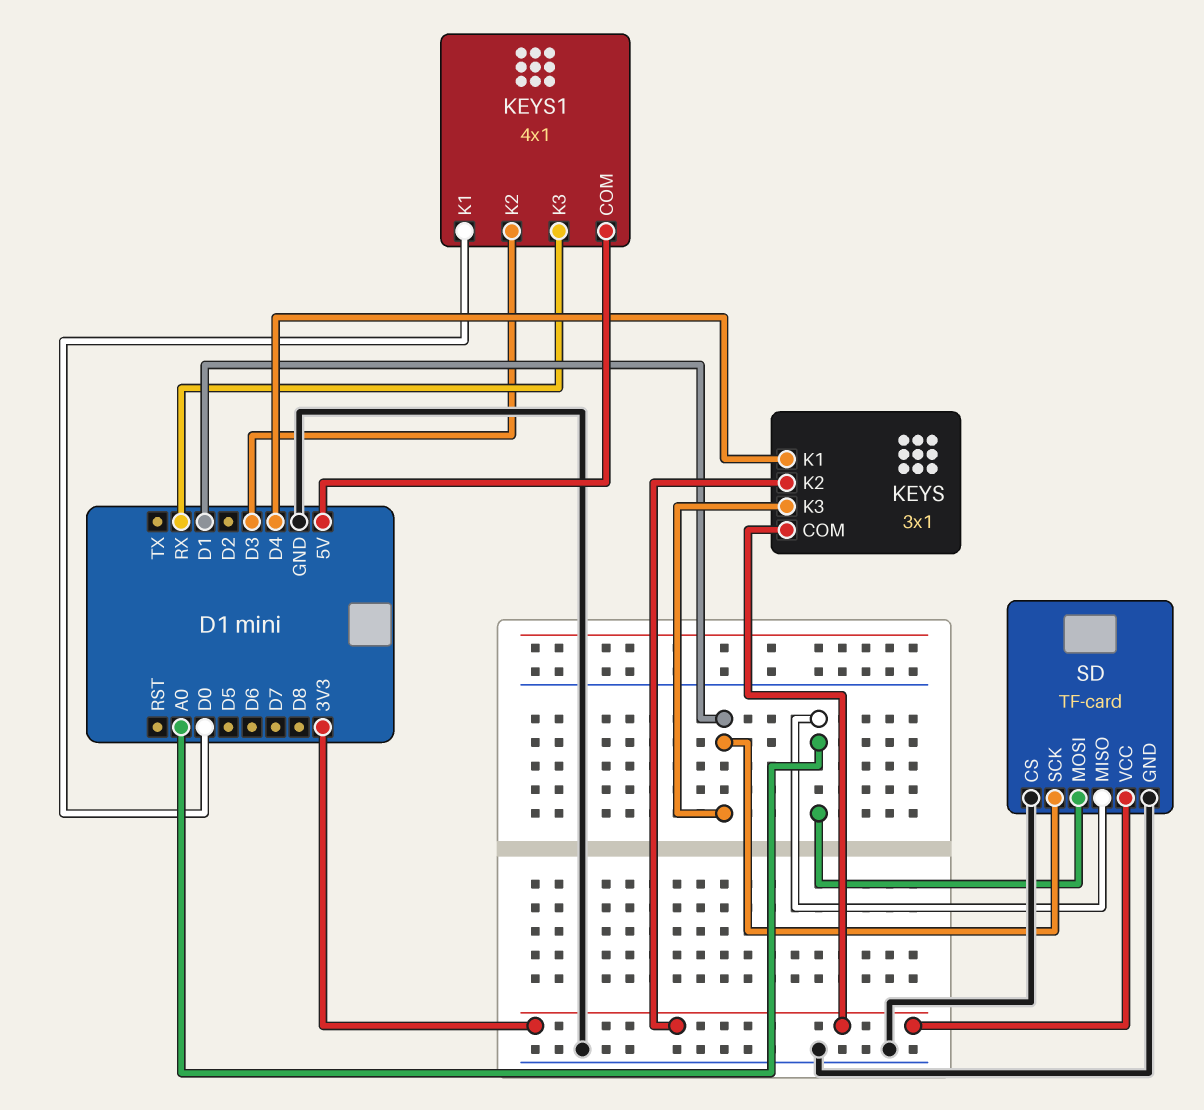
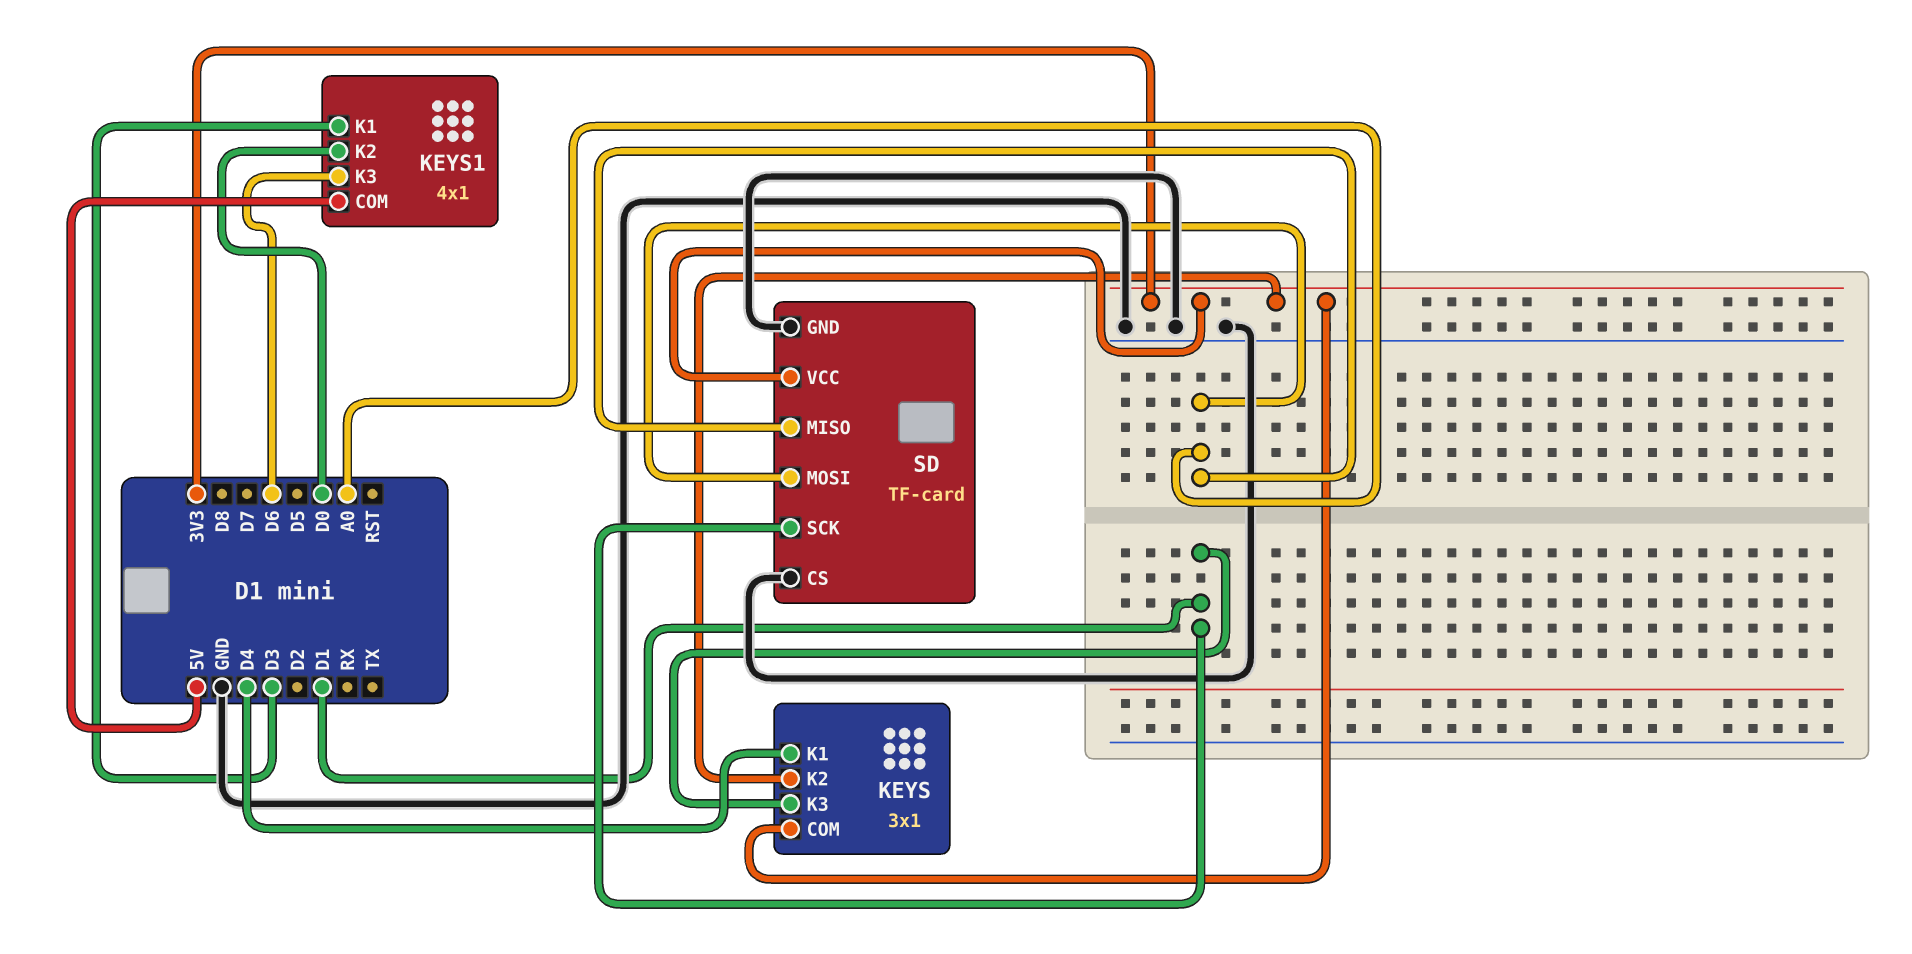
KEYS1 pin K1: D0 -> D3
KEYS1 pin K2: D3 -> D0
KEYS1 pin K3: RX -> D6

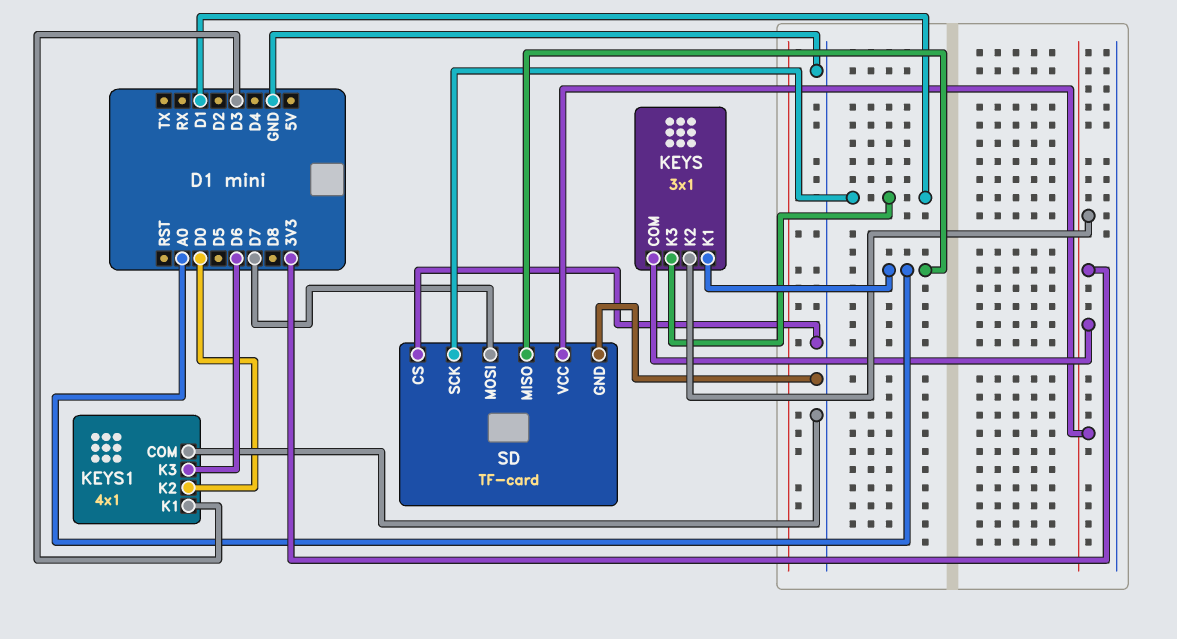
KEYS pin K1: D4 -> A0
KEYS1 pin COM: 5V -> GND
SD pin MOSI: A0 -> D7

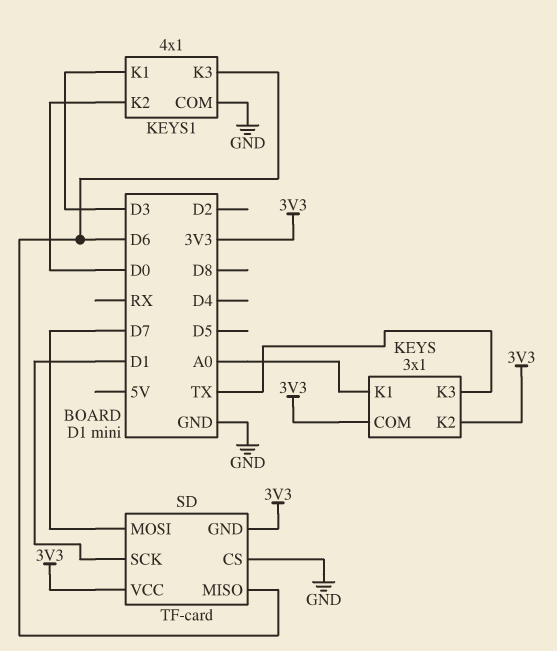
KEYS pin K3: D1 -> TX
SD pin GND: GND -> 3V3
SD pin MISO: A0 -> D6

